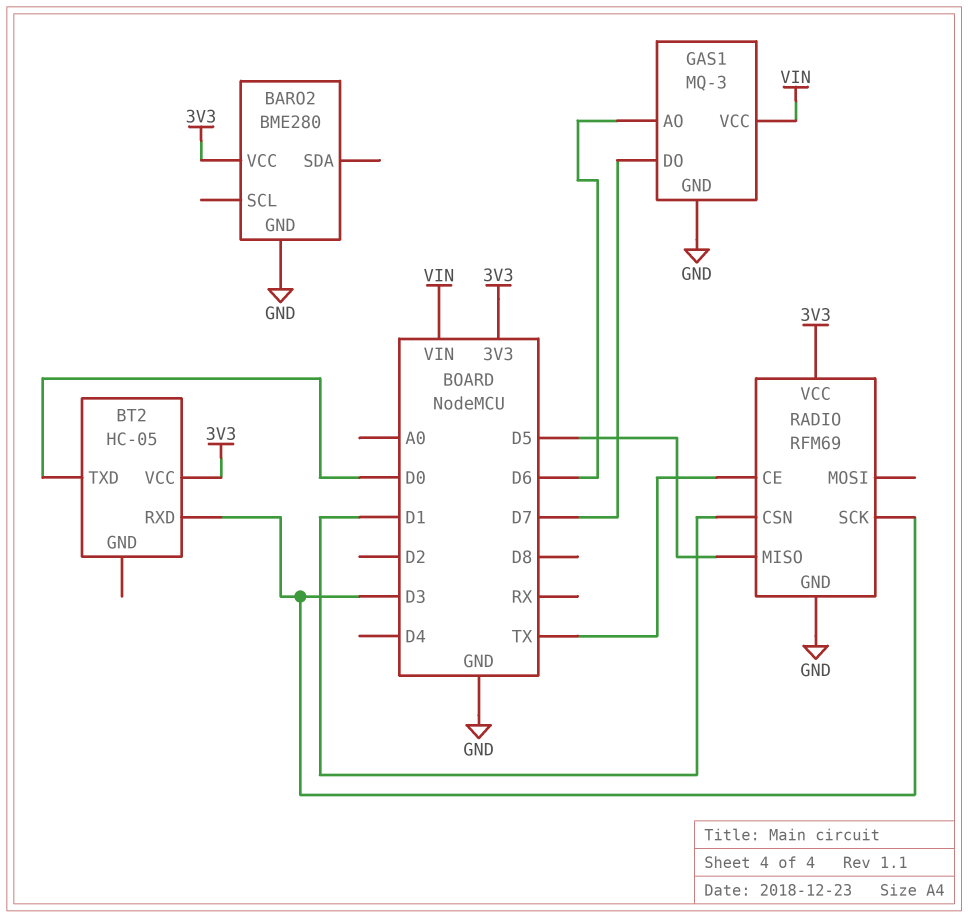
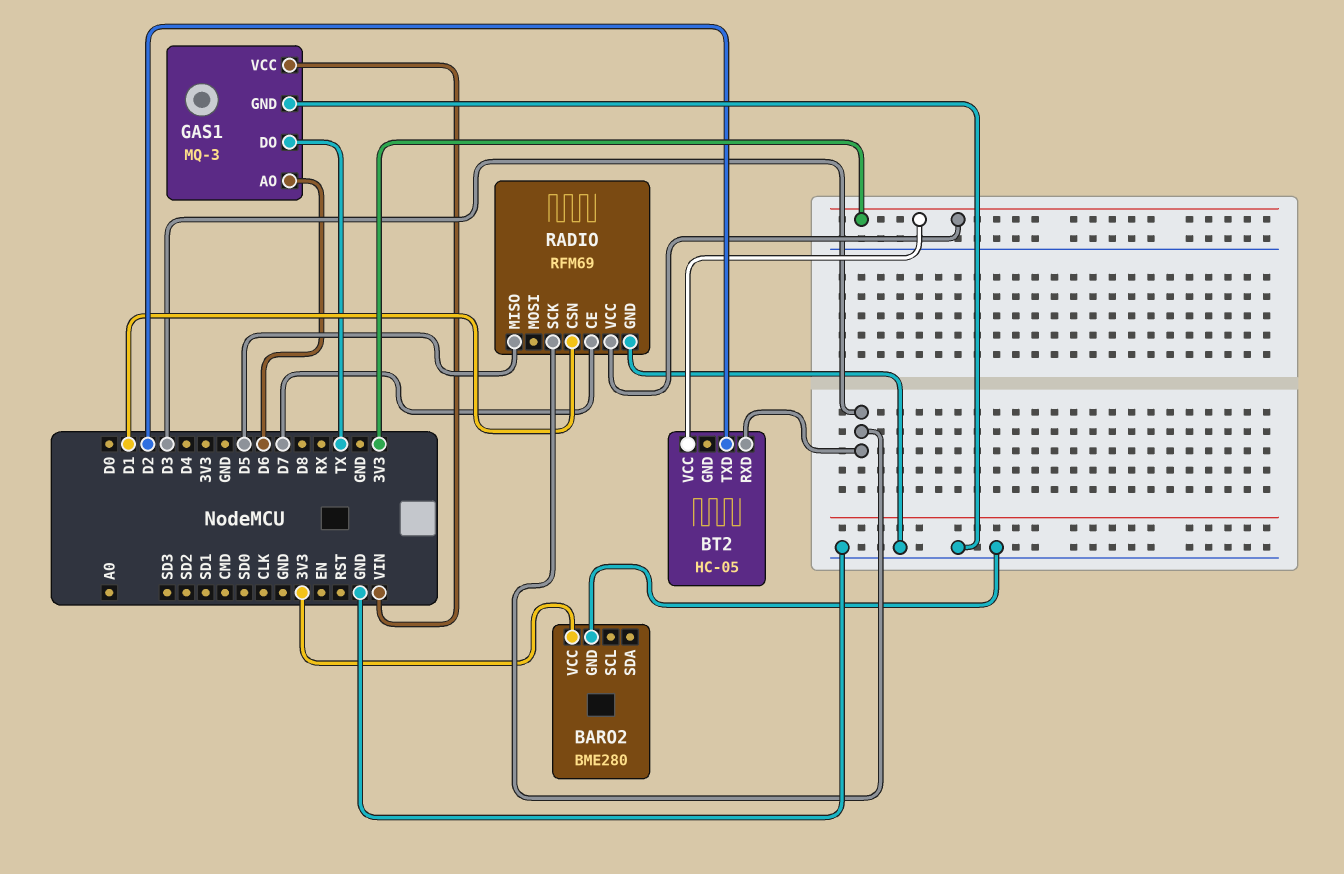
BT2 pin TXD: D0 -> D2
GAS1 pin DO: D7 -> TX
RADIO pin CE: TX -> D7

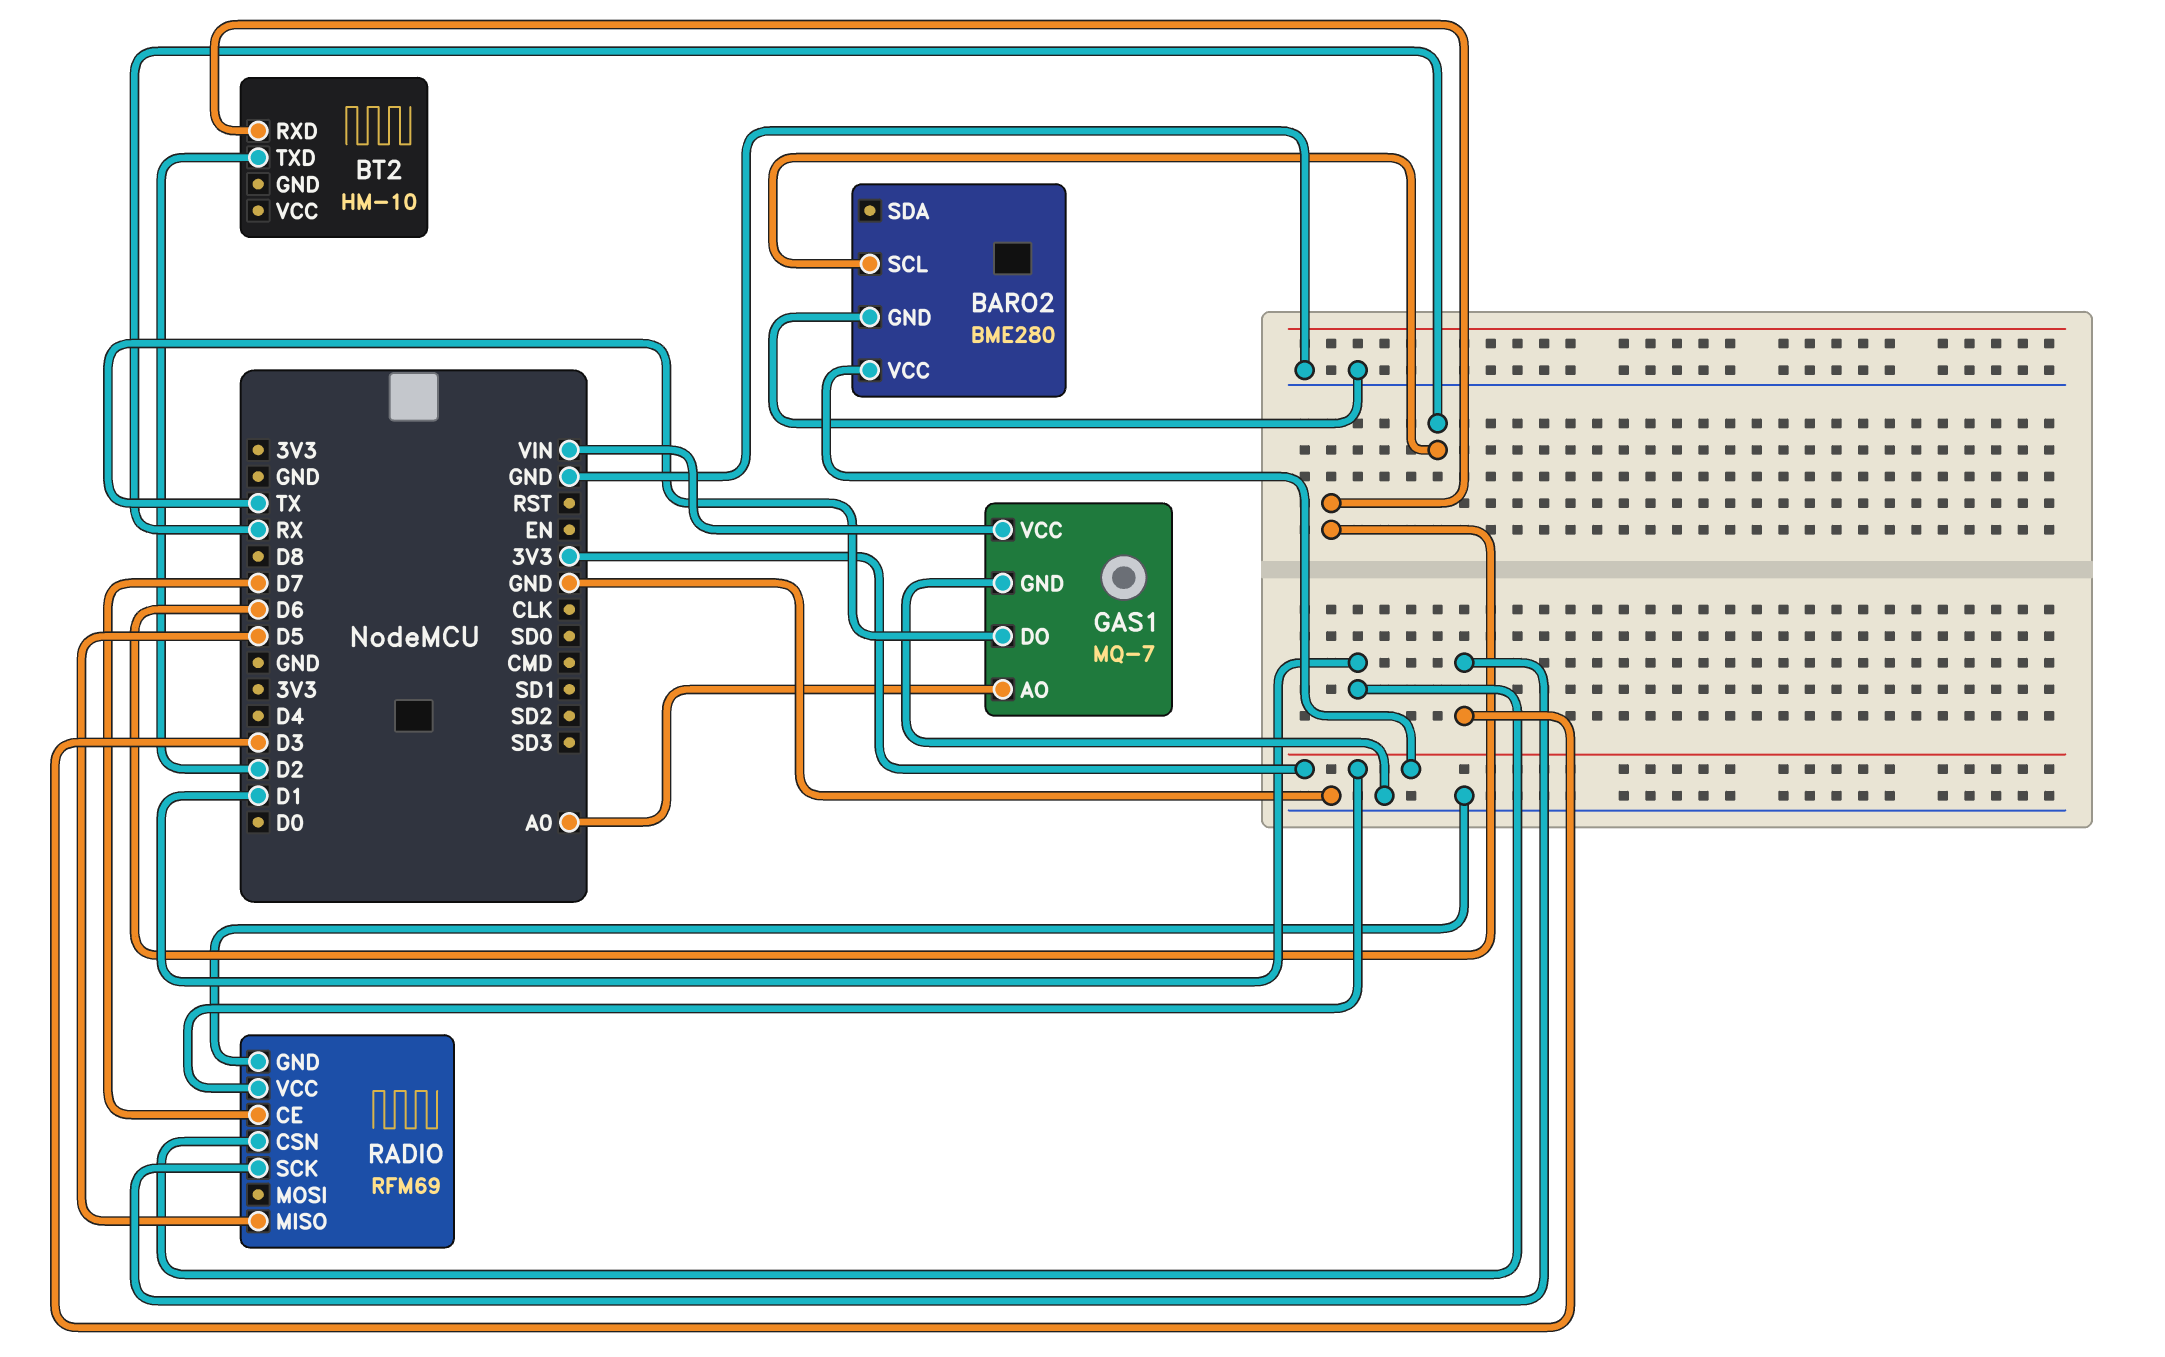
BARO2 pin SCL: none -> RX
BT2: HC-05 -> HM-10
BT2 pin RXD: D3 -> D6
BT2 pin VCC: 3V3 -> none
GAS1: MQ-3 -> MQ-7
GAS1 pin AO: D6 -> A0

